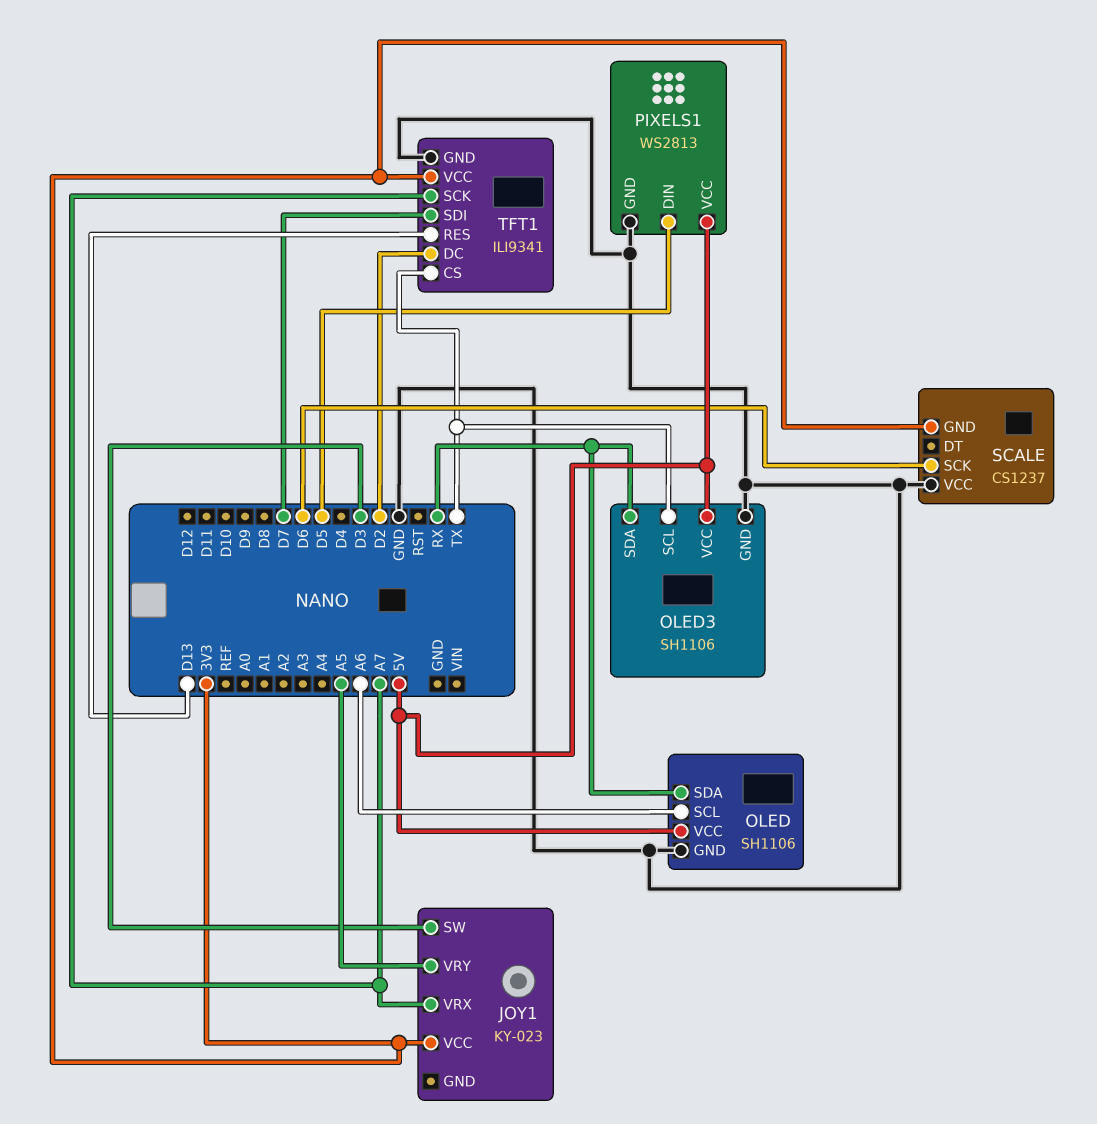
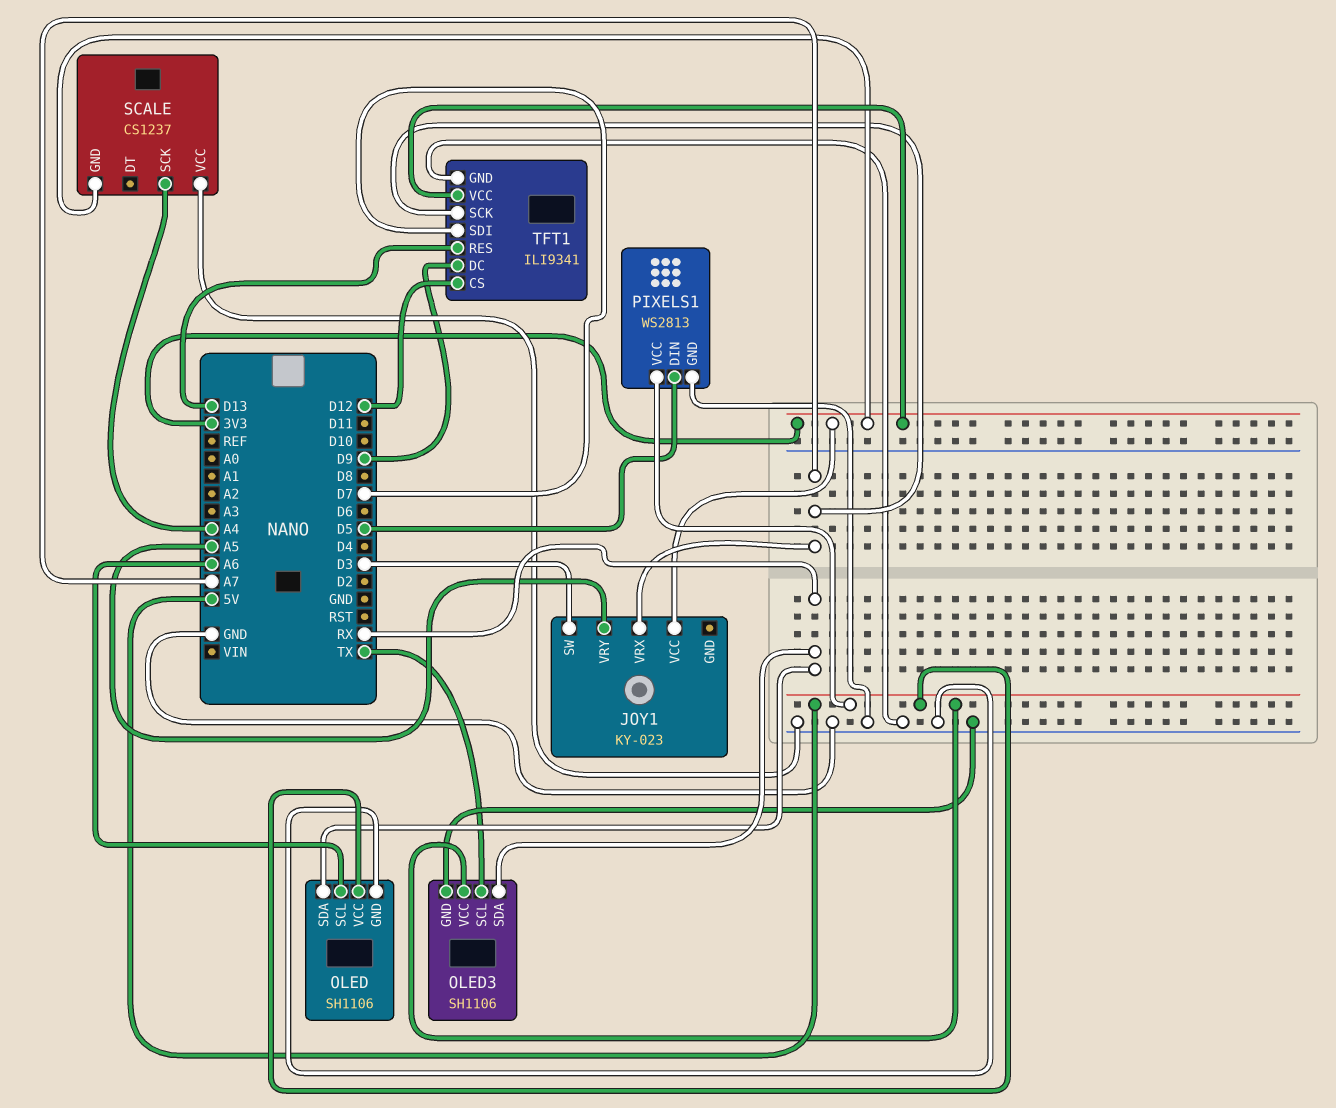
SCALE pin SCK: D6 -> A4
TFT1 pin CS: TX -> D12
TFT1 pin DC: D2 -> D9

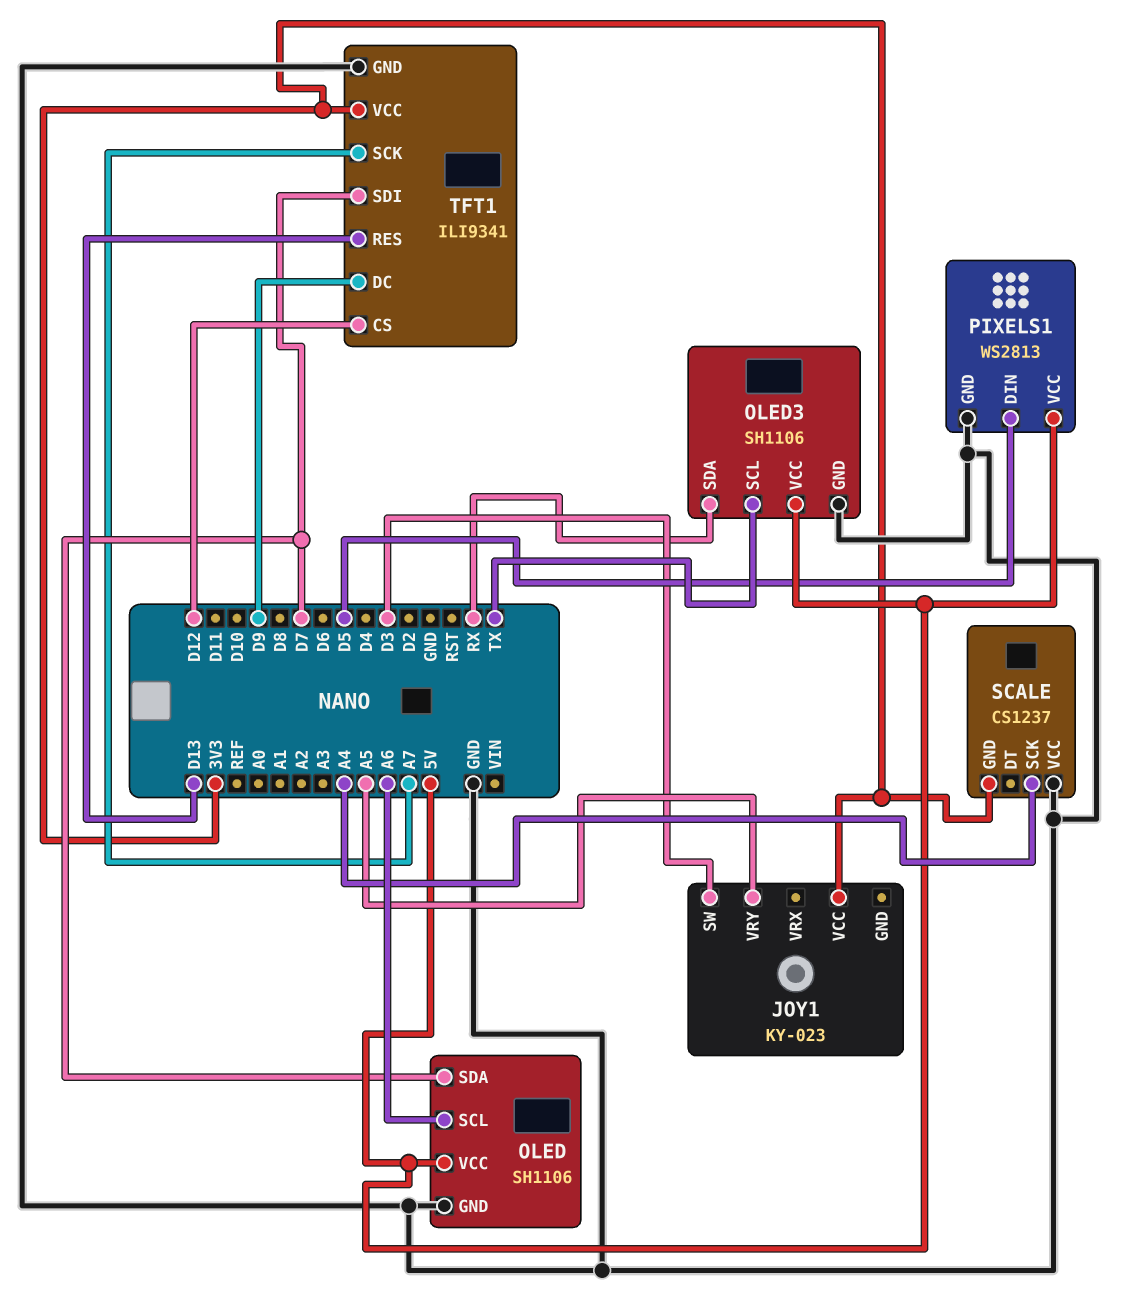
JOY1 pin VRX: A7 -> none
OLED pin SDA: RX -> D7

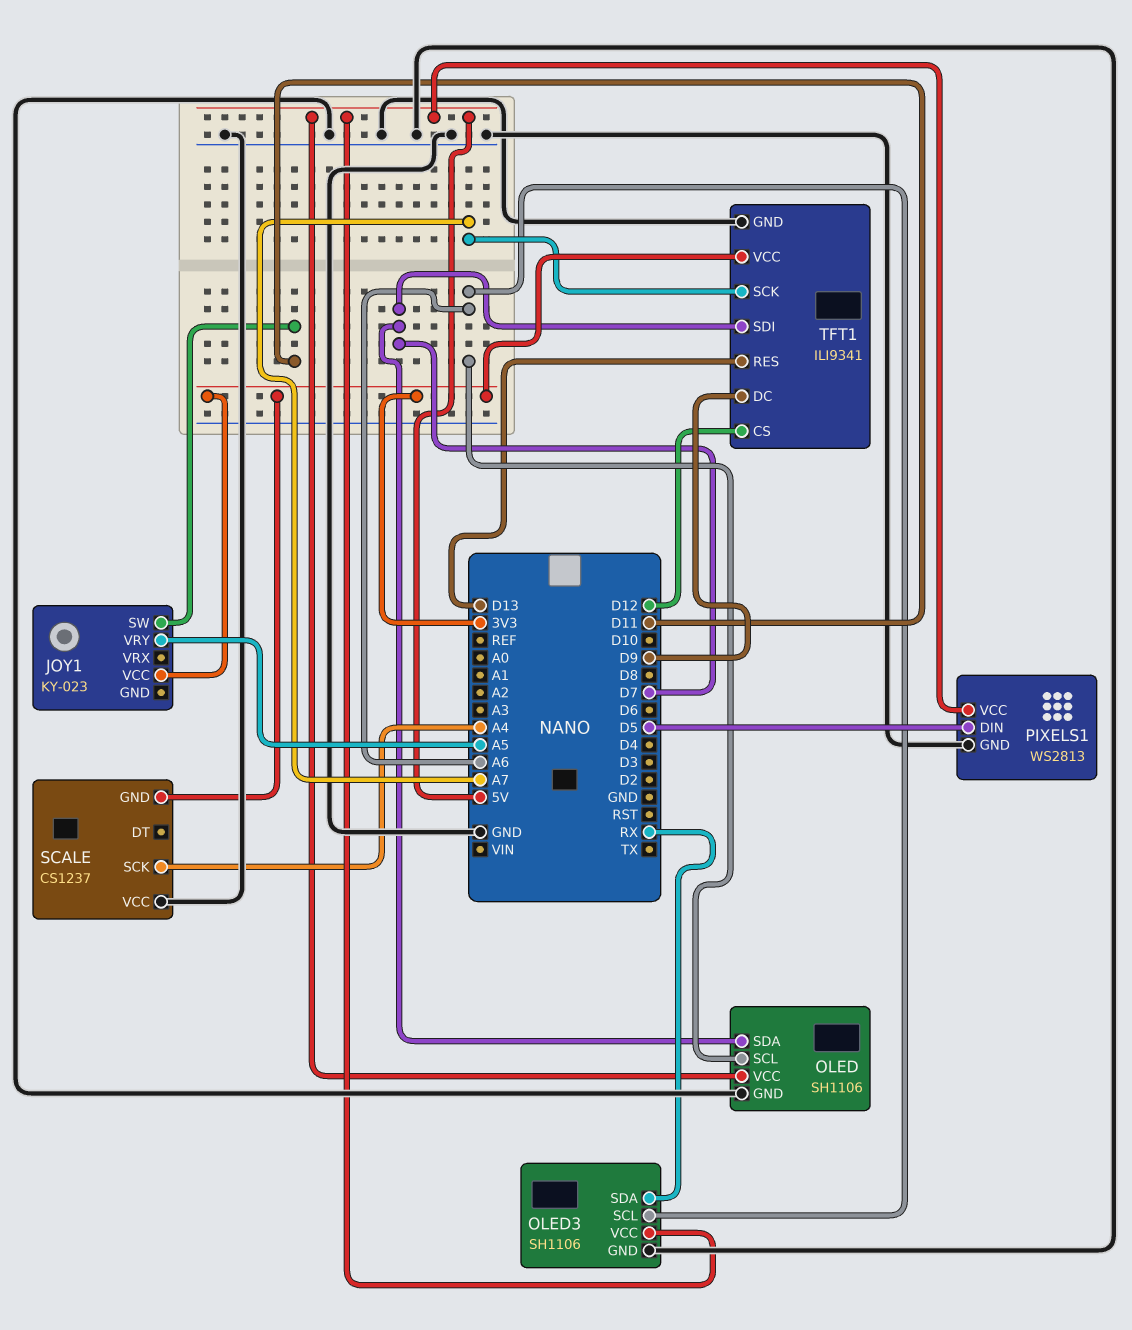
JOY1 pin SW: D3 -> D11
OLED3 pin SCL: TX -> A6

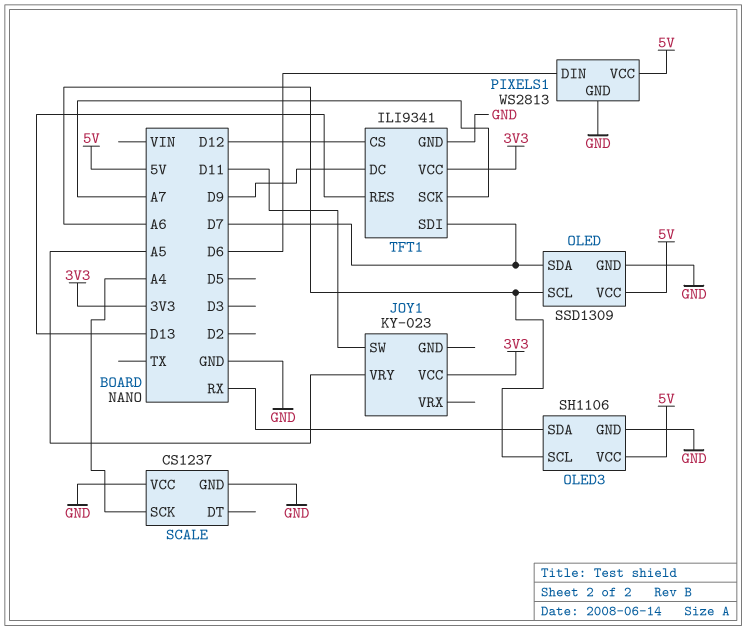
OLED: SH1106 -> SSD1309
PIXELS1 pin DIN: D5 -> D6
SCALE pin GND: 3V3 -> GND

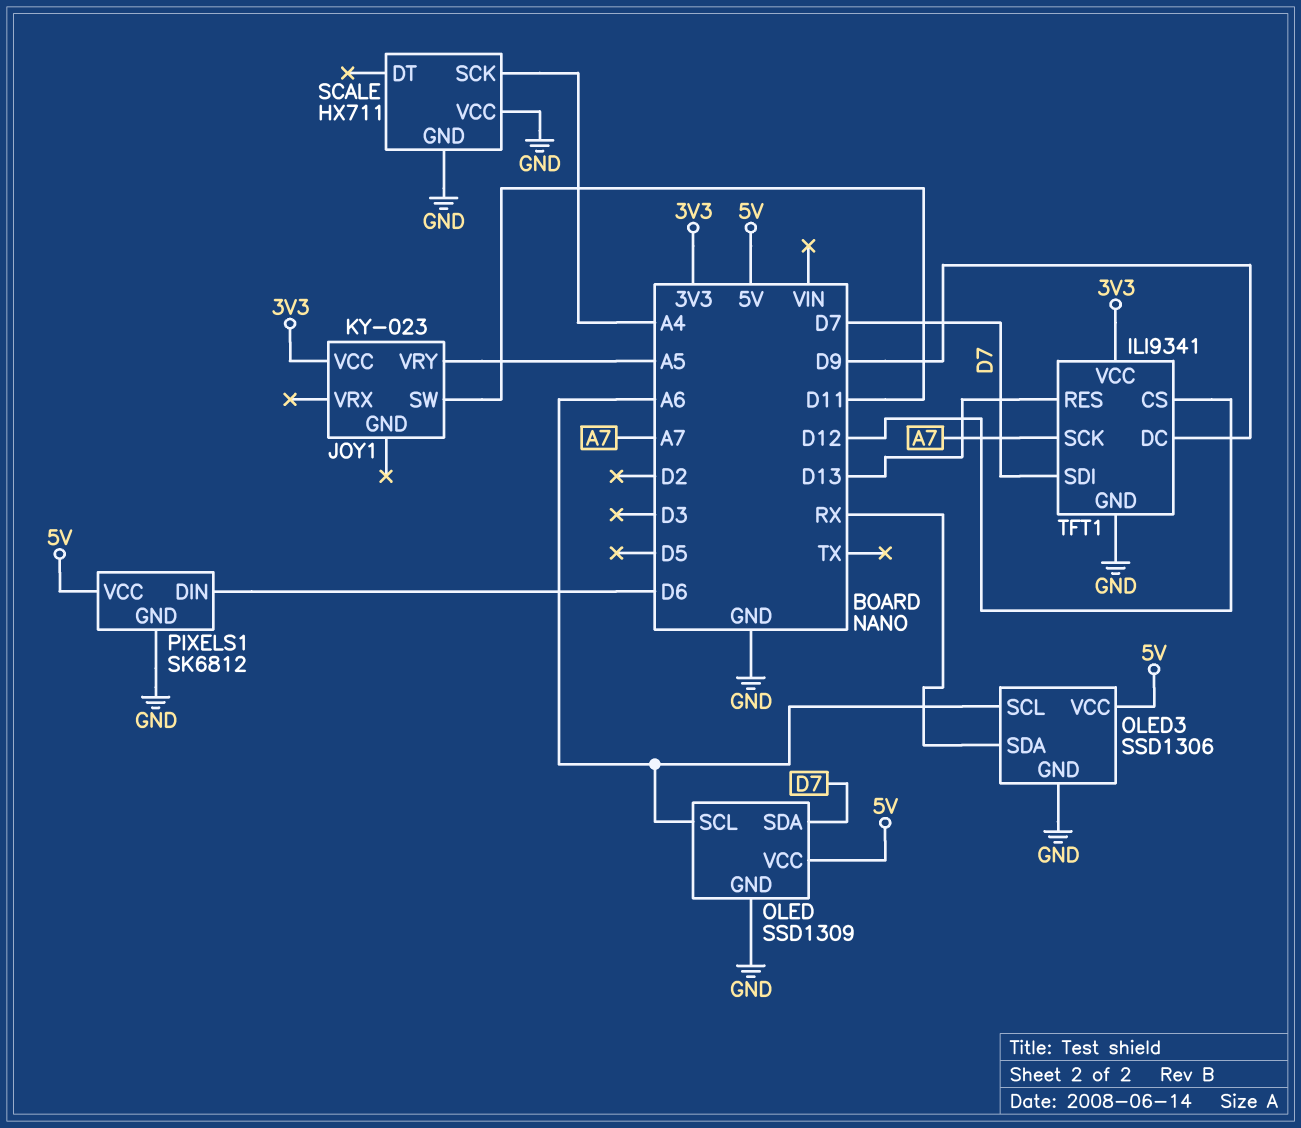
OLED3: SH1106 -> SSD1306
PIXELS1: WS2813 -> SK6812
SCALE: CS1237 -> HX711

